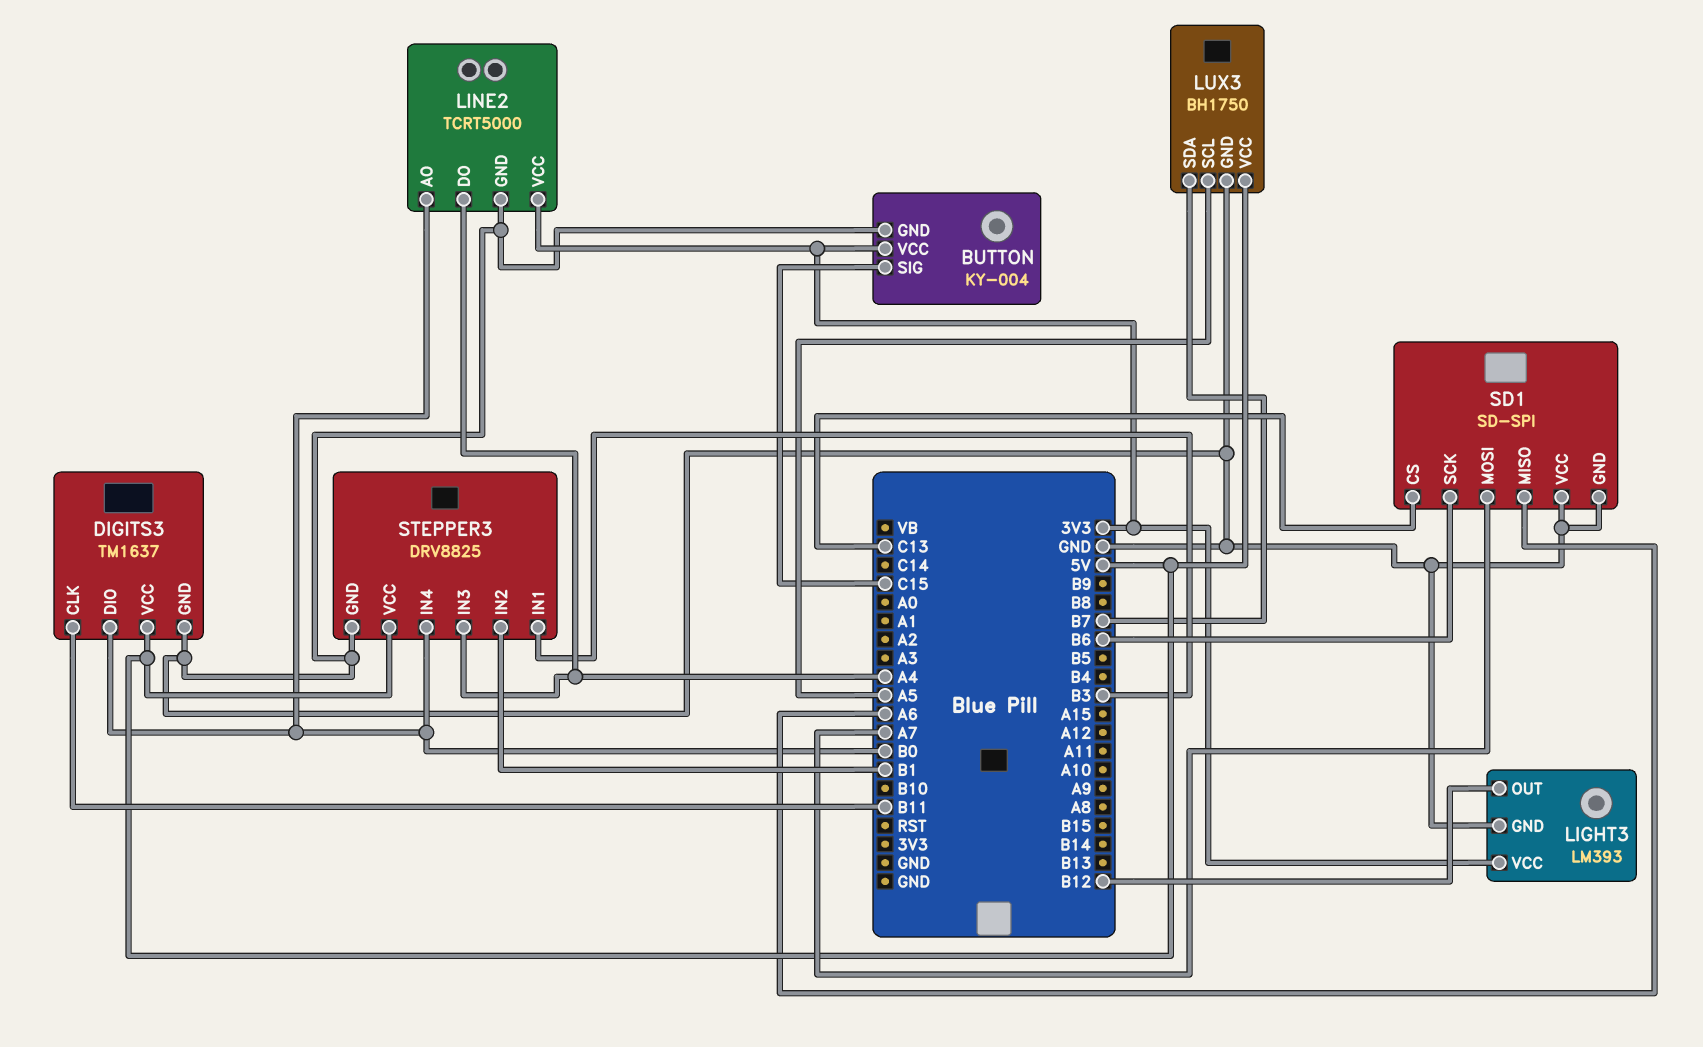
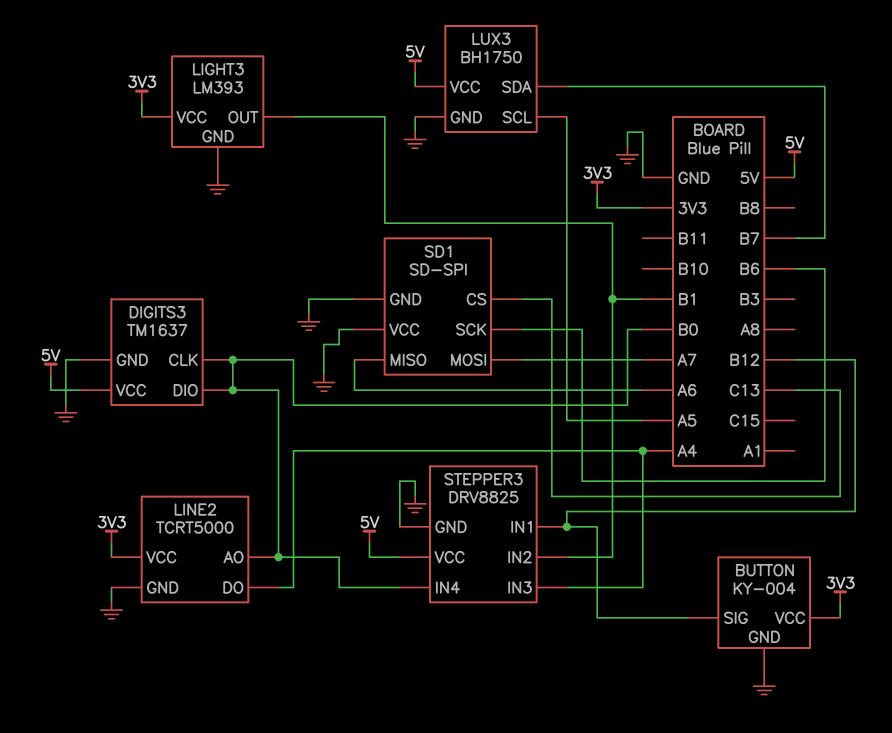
BUTTON pin SIG: C15 -> B12
DIGITS3 pin CLK: B11 -> B0
LIGHT3 pin OUT: B12 -> B1
STEPPER3 pin IN1: B3 -> B12

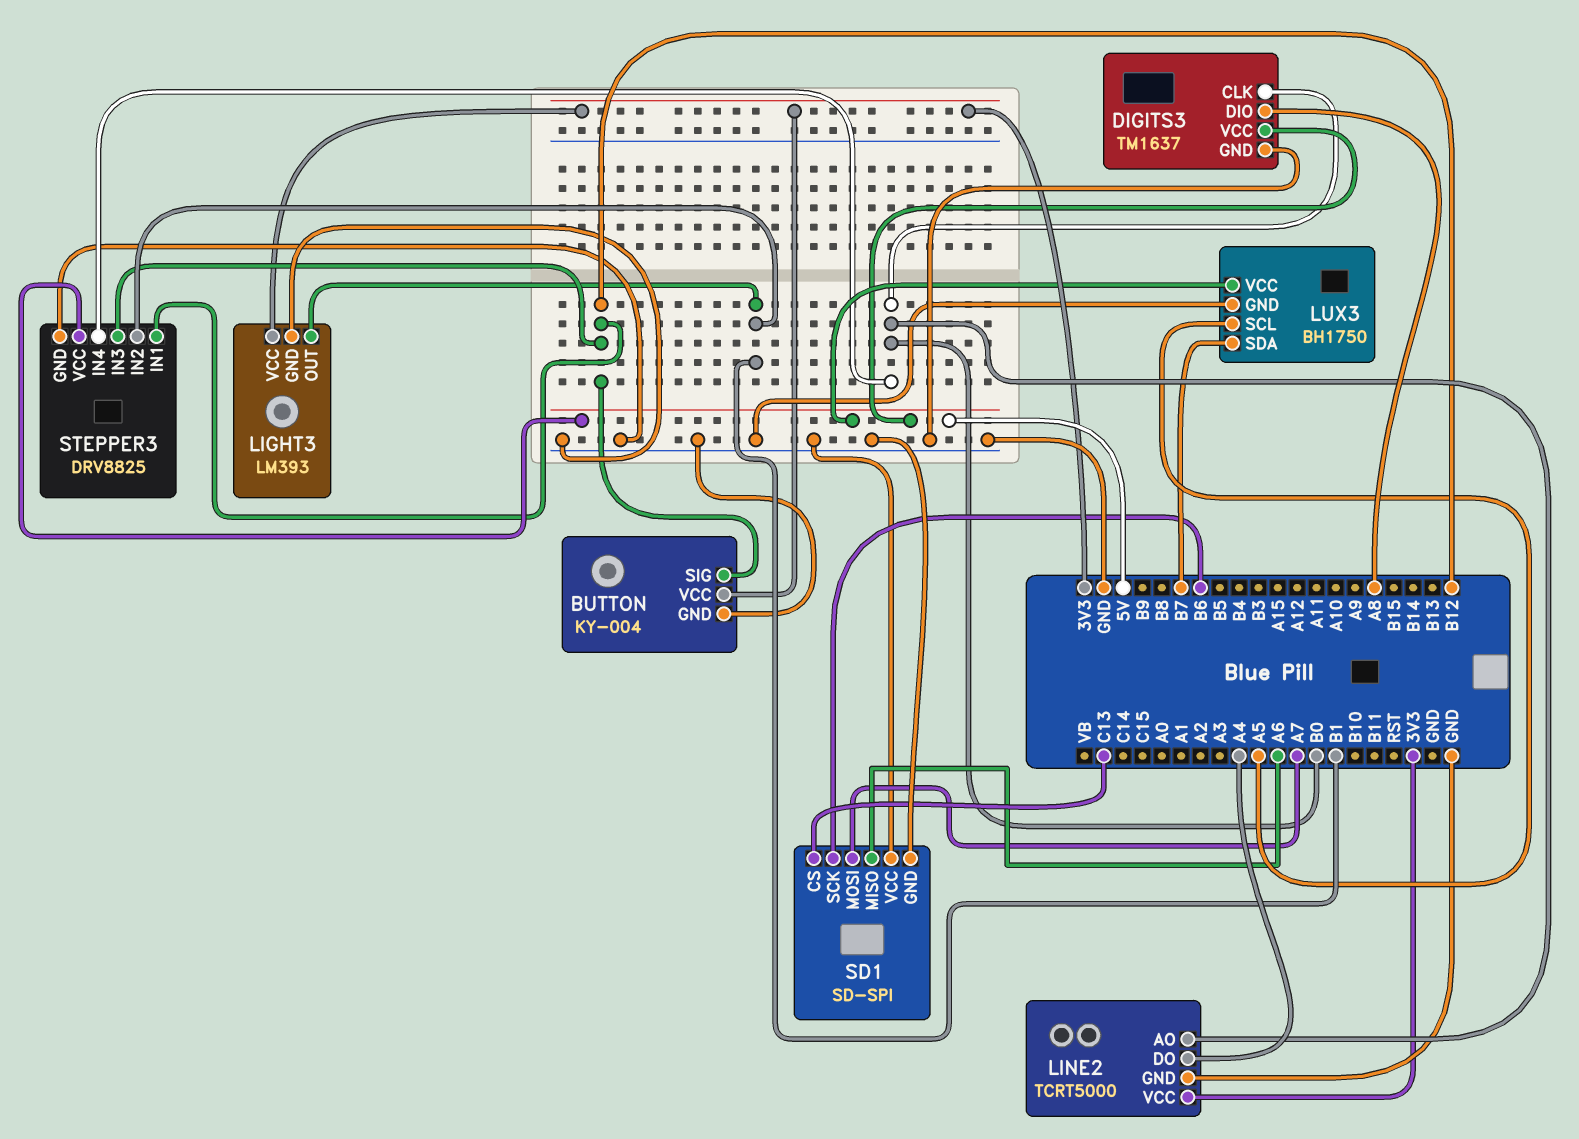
DIGITS3 pin DIO: B0 -> A8
STEPPER3 pin IN3: A4 -> B12

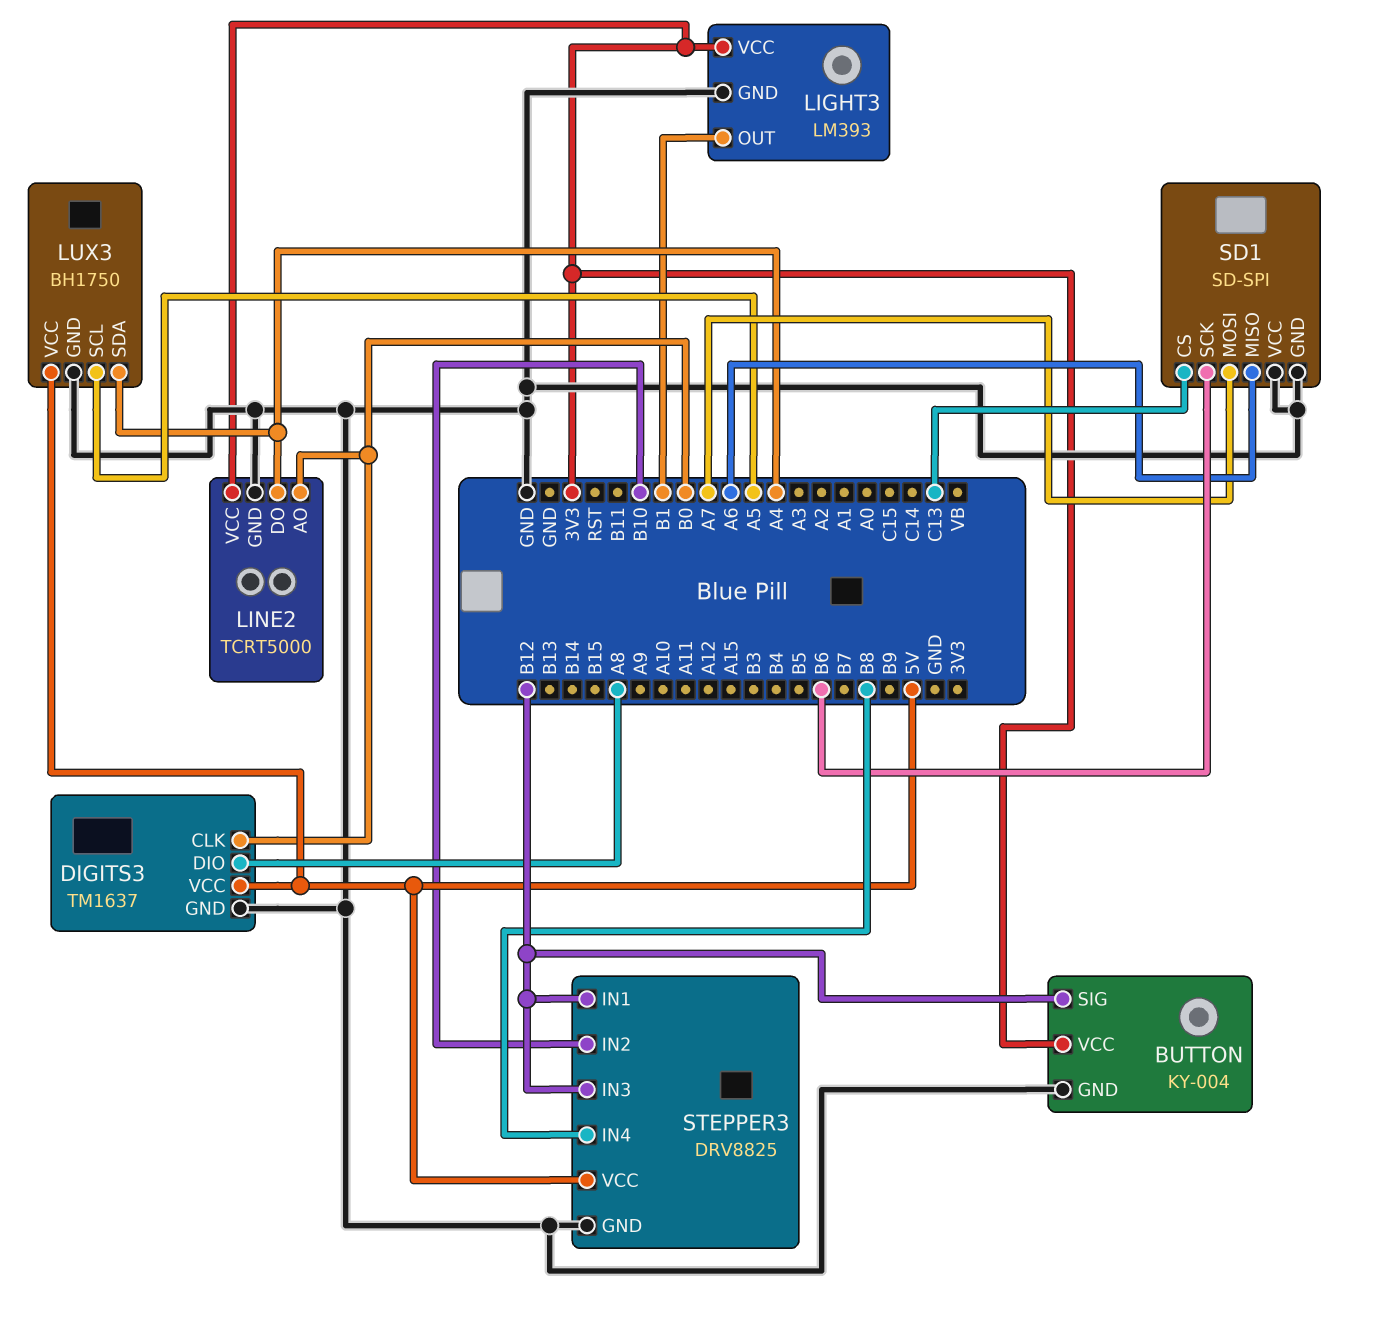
LUX3 pin SDA: B7 -> A4
STEPPER3 pin IN2: B1 -> B10
STEPPER3 pin IN4: B0 -> B8

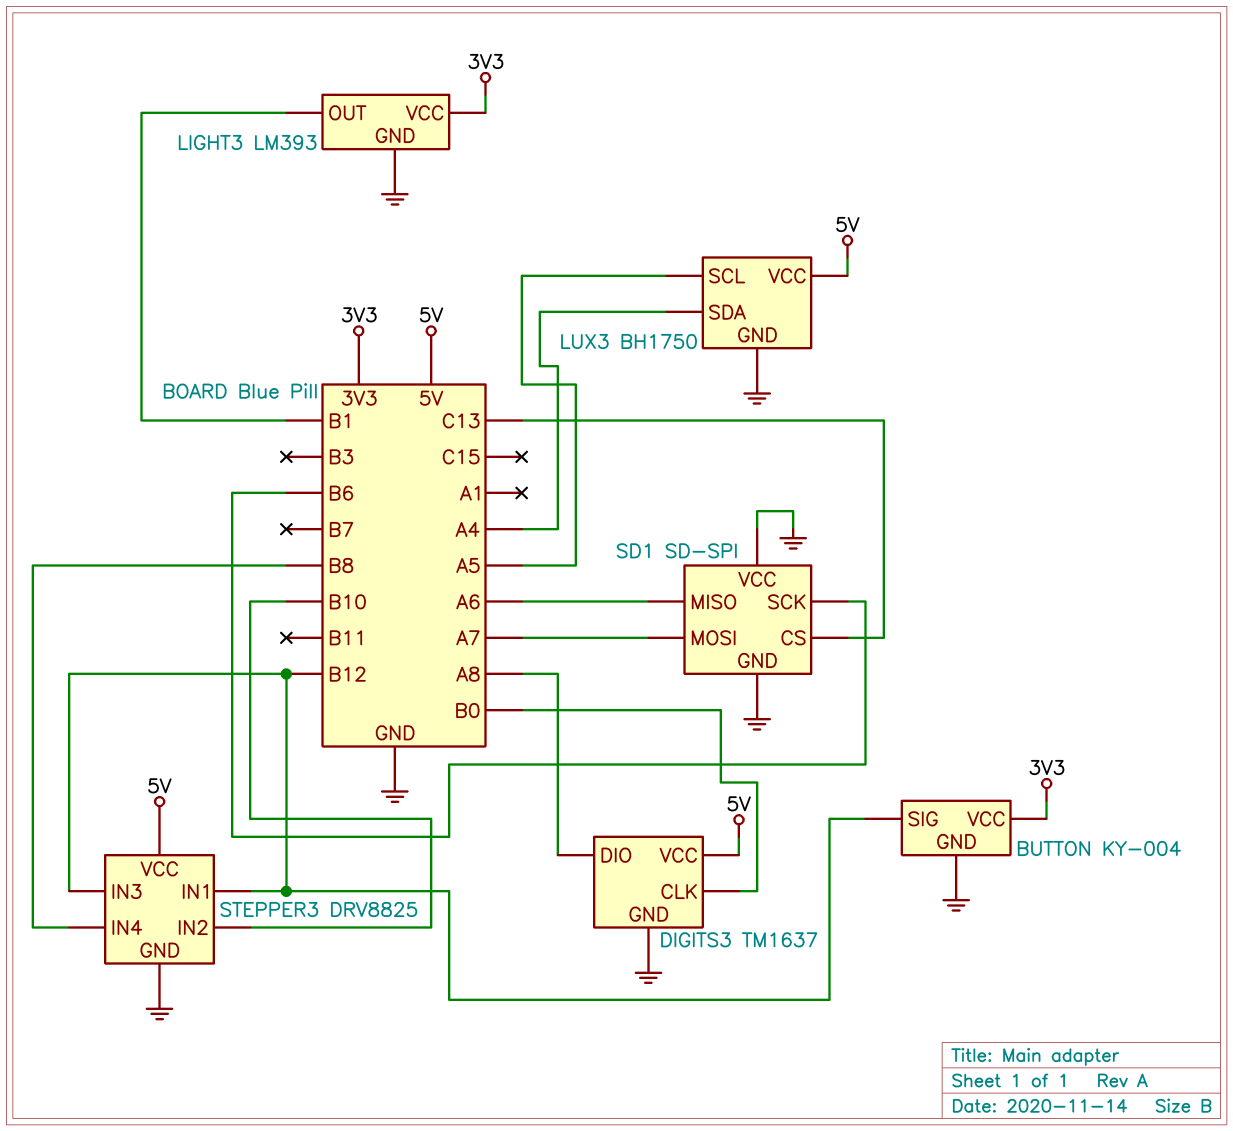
LINE2: TCRT5000 -> none
LINE2 pin AO: B0 -> none
LINE2 pin DO: A4 -> none
LINE2 pin GND: GND -> none
LINE2 pin VCC: 3V3 -> none

